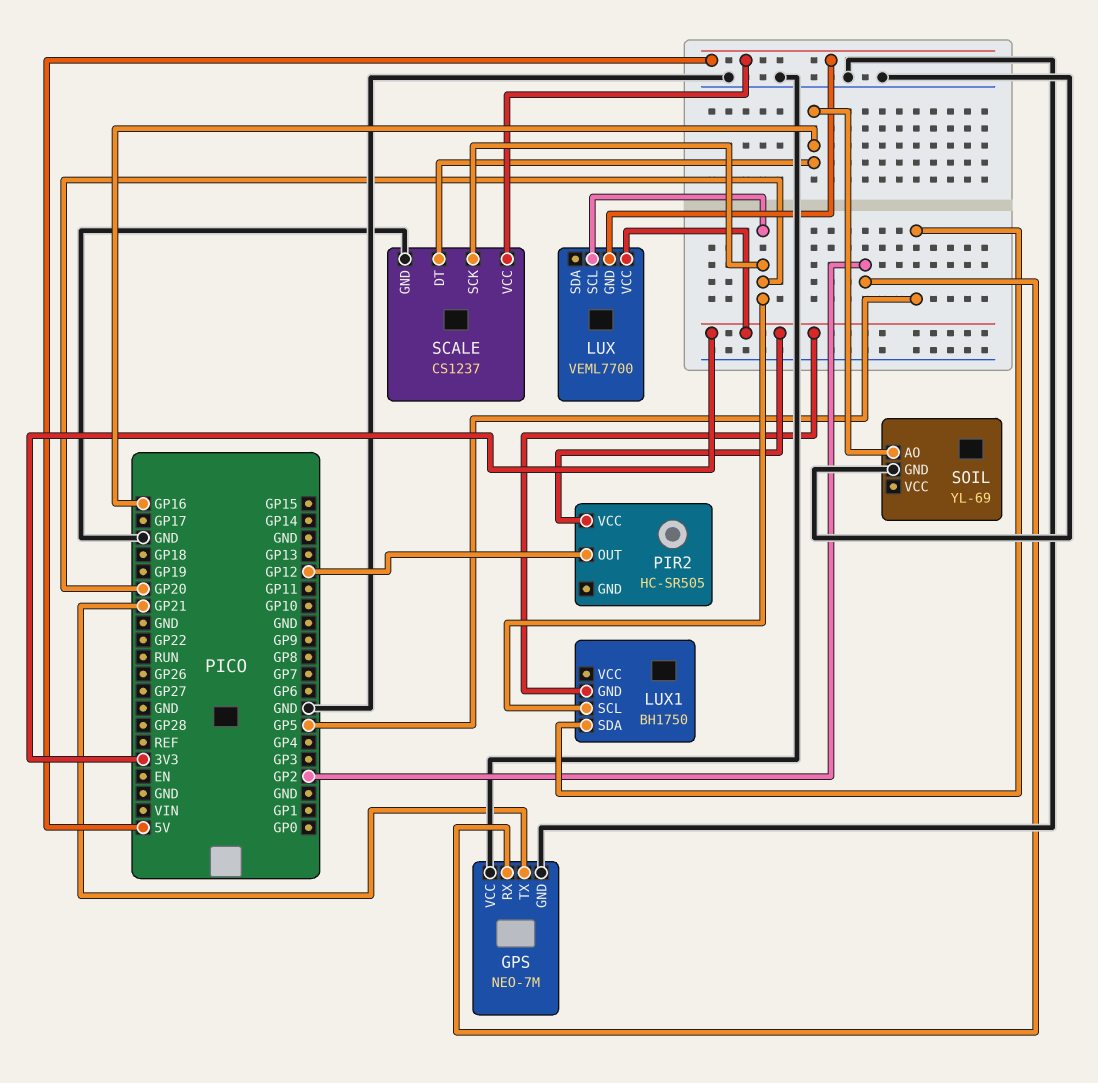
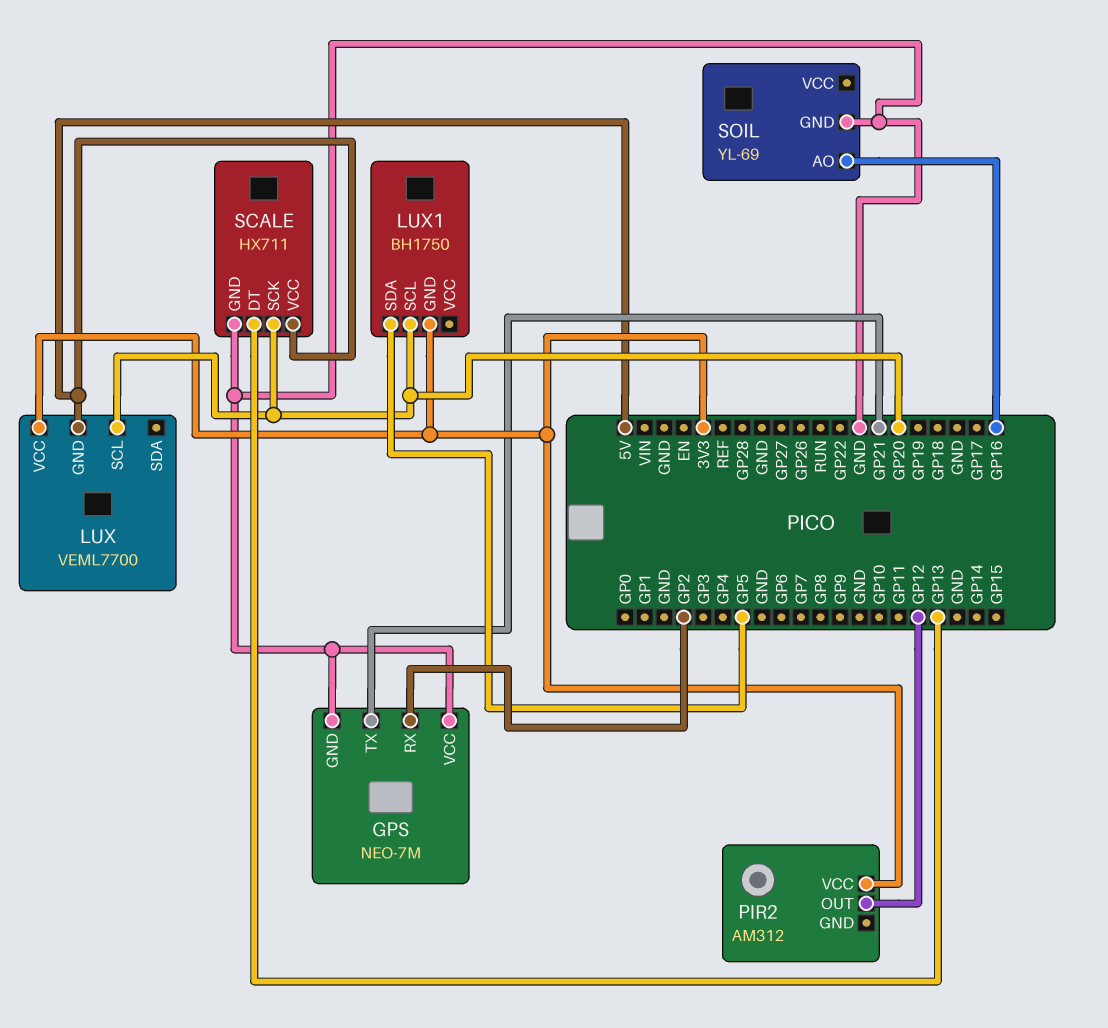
PIR2: HC-SR505 -> AM312
SCALE: CS1237 -> HX711
SCALE pin DT: GP16 -> GP13

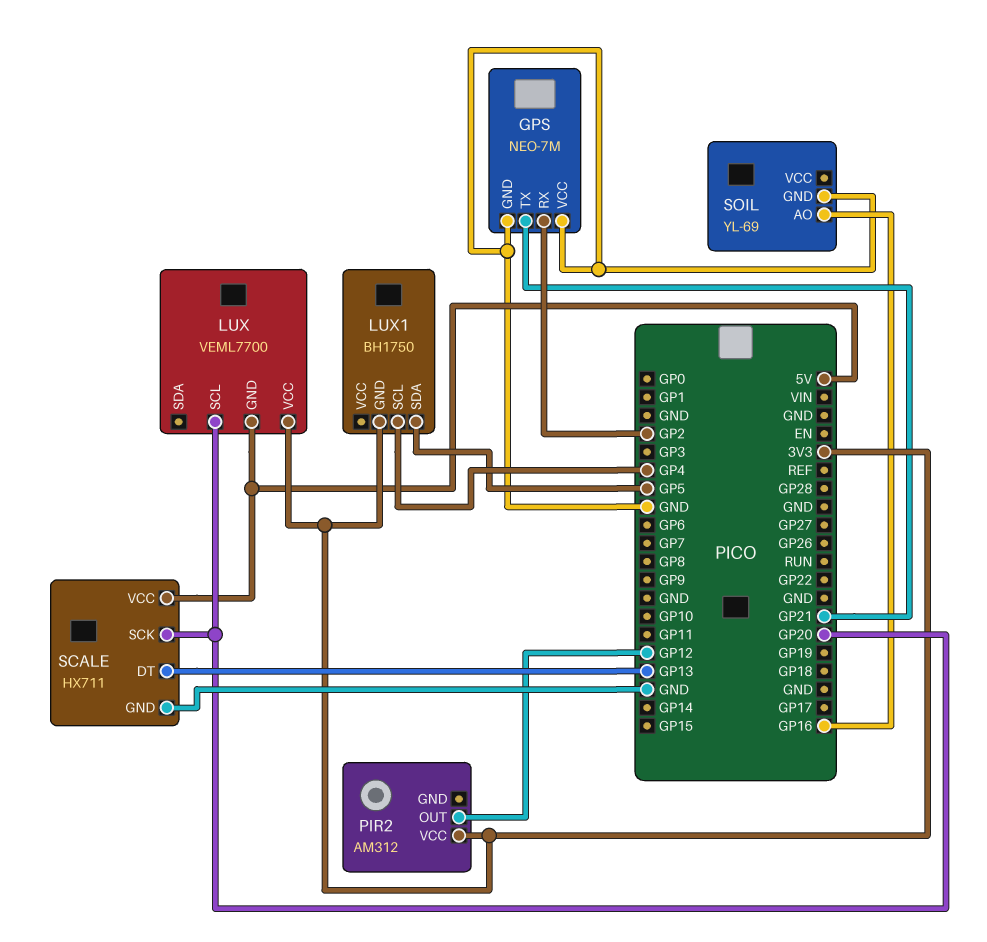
LUX1 pin SCL: GP20 -> GP4

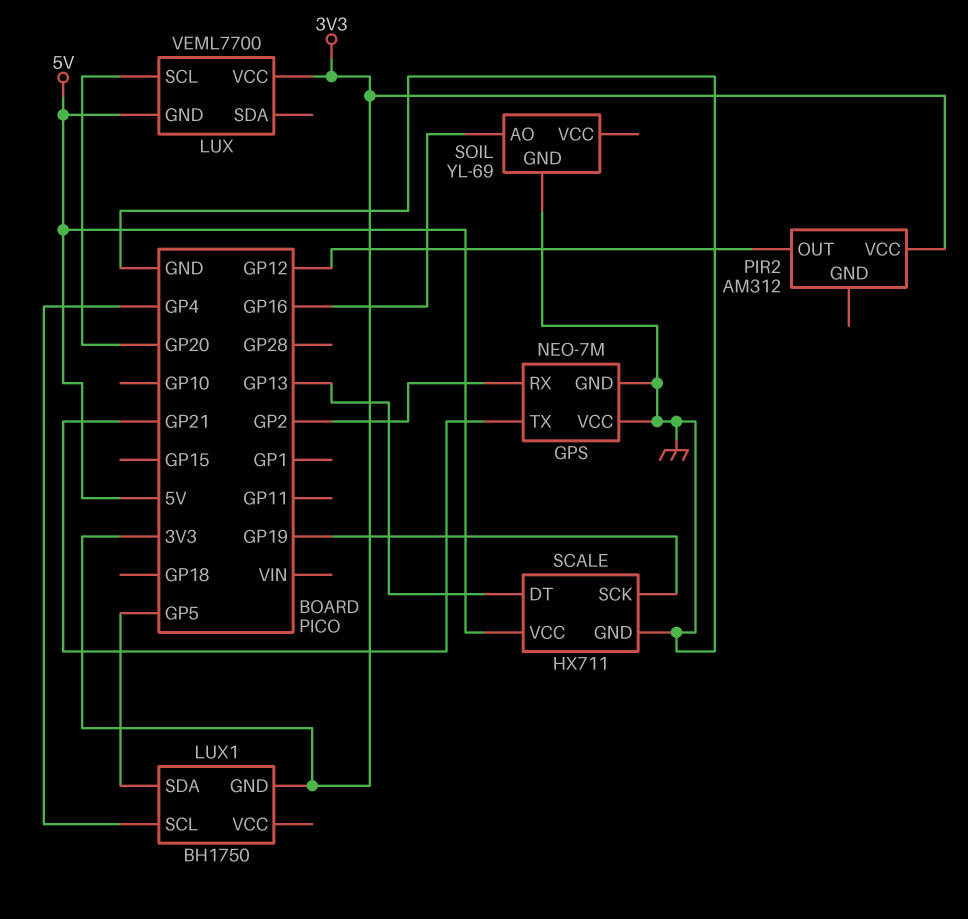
SCALE pin SCK: GP20 -> GP19

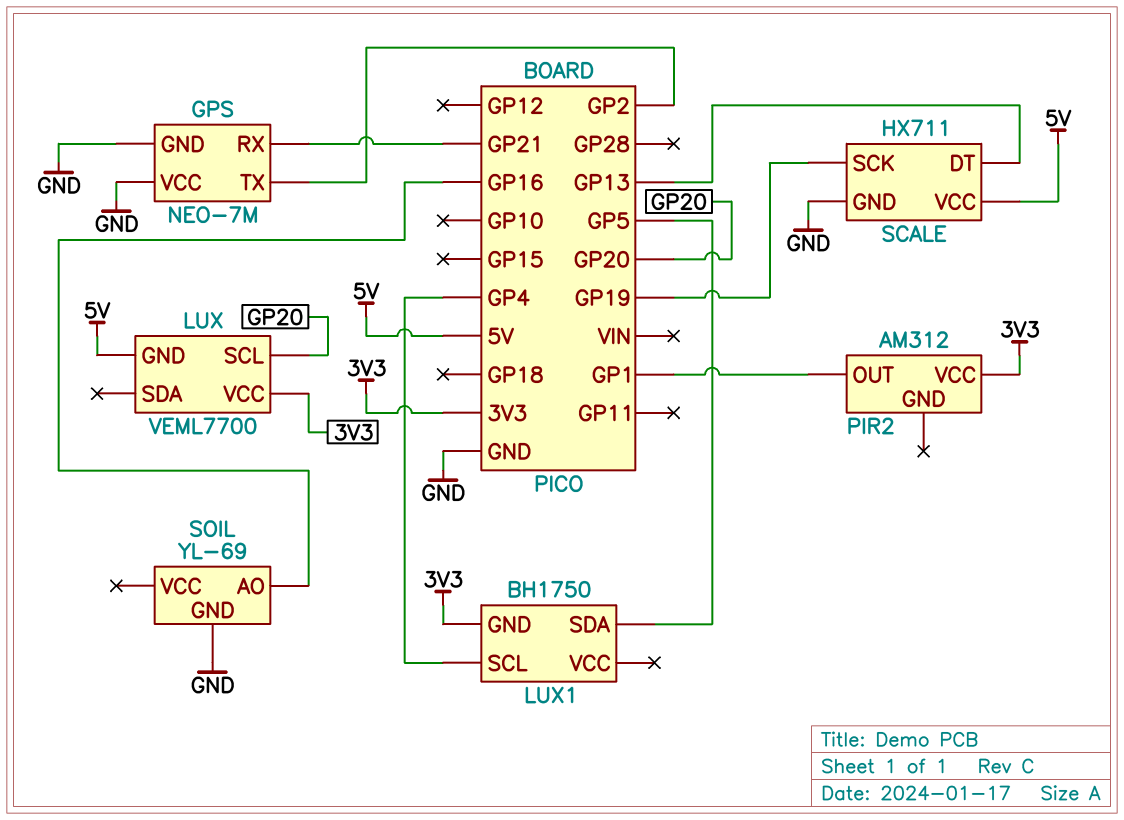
GPS pin RX: GP2 -> GP21
GPS pin TX: GP21 -> GP2
PIR2 pin OUT: GP12 -> GP1

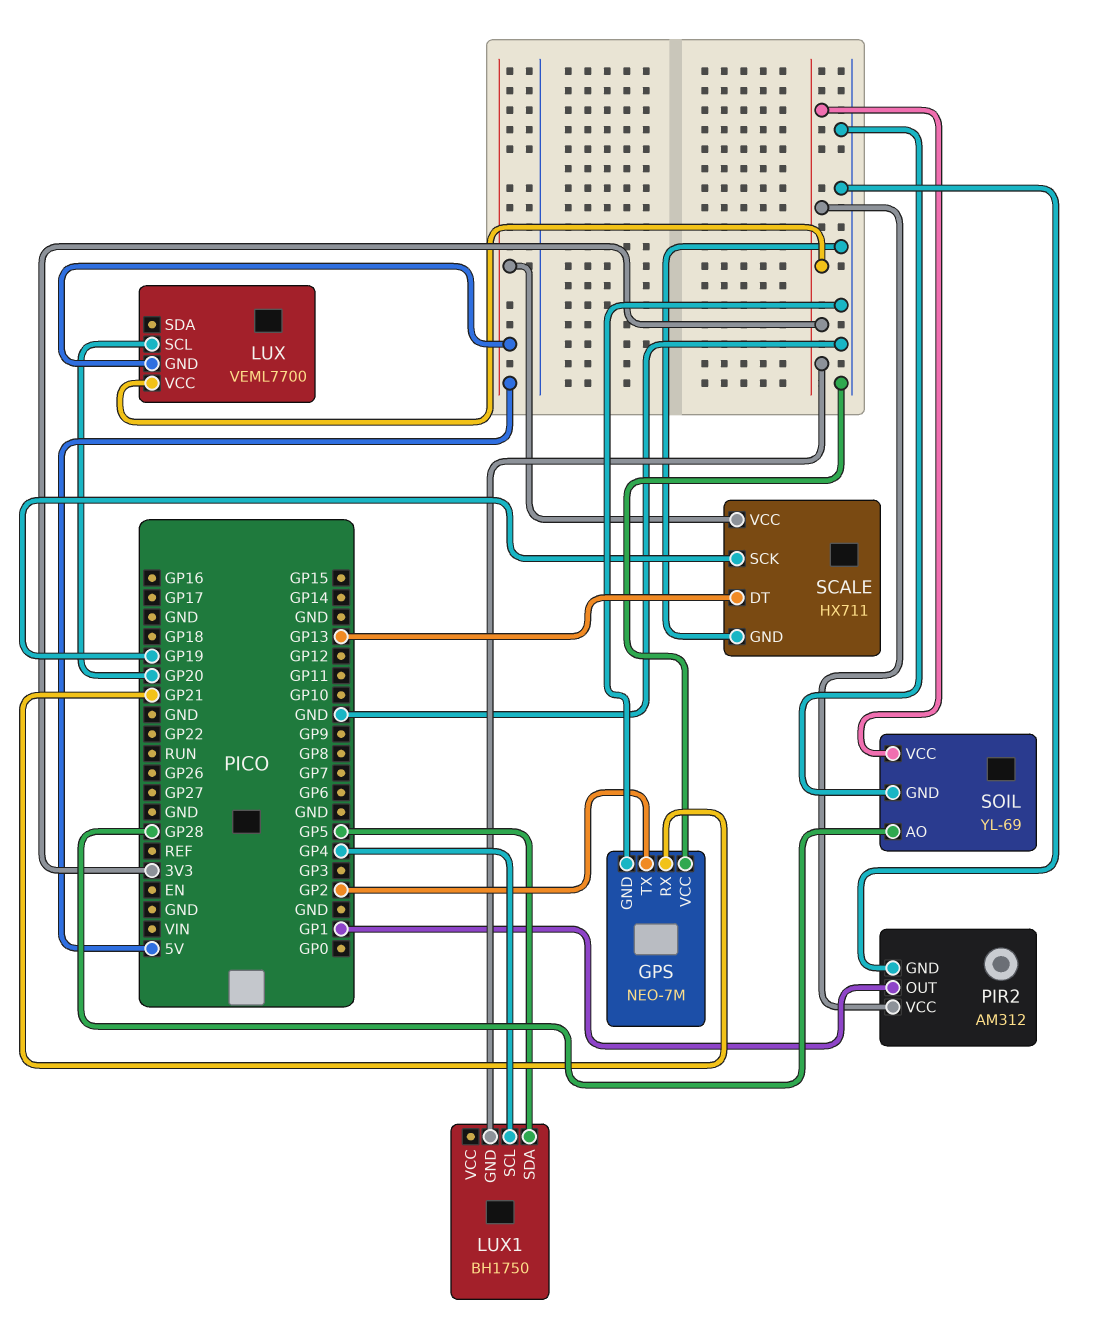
PIR2 pin GND: none -> GND
SOIL pin AO: GP16 -> GP28
SOIL pin VCC: none -> 3V3

